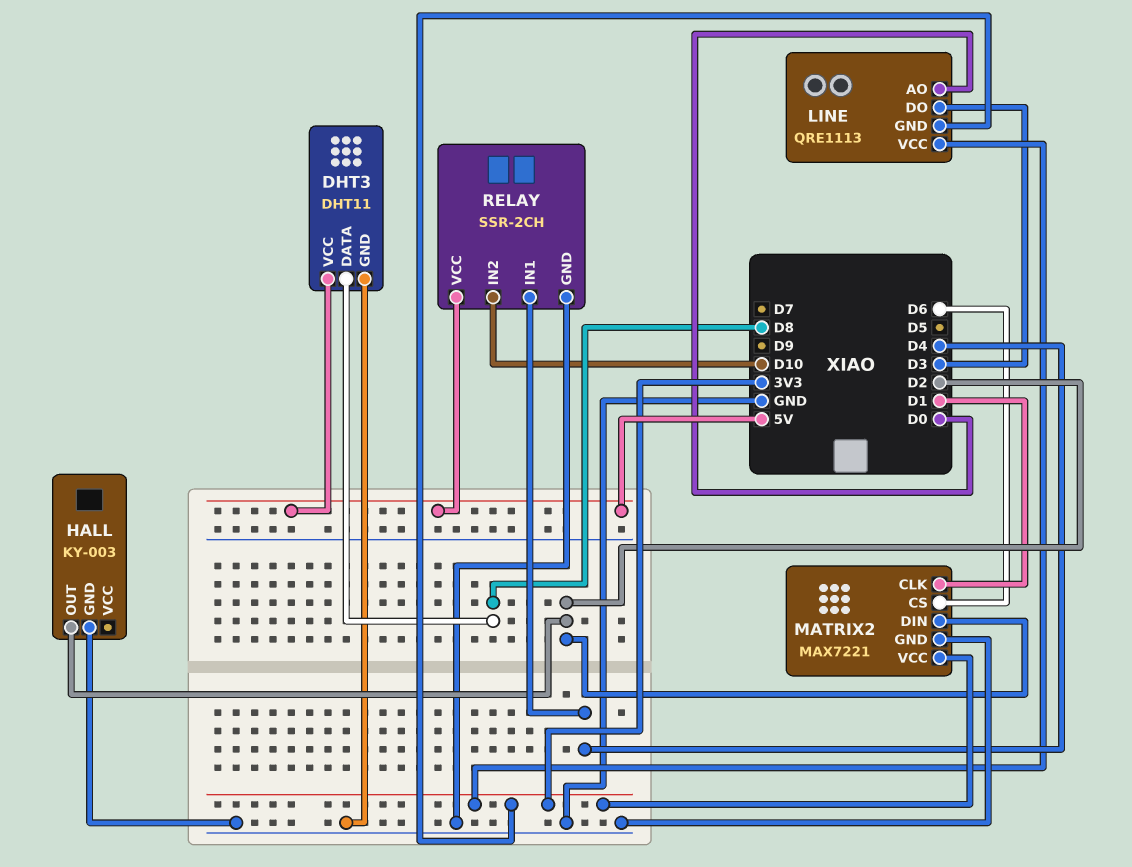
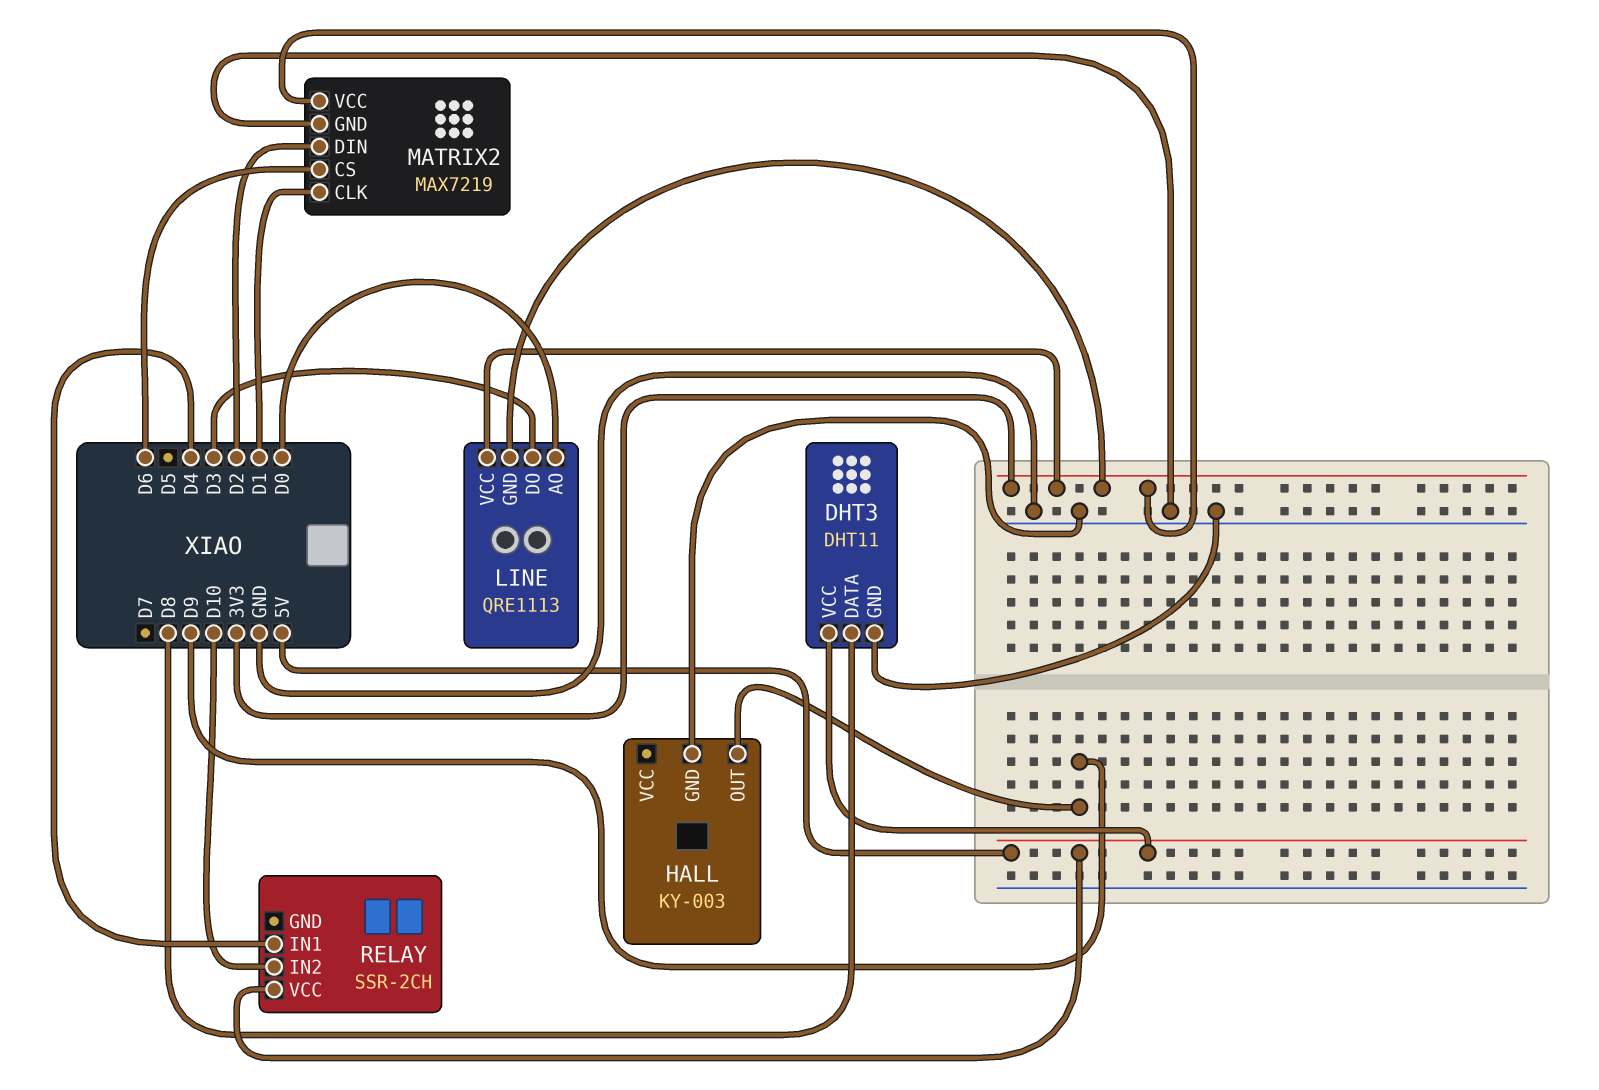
HALL pin OUT: D2 -> D9
MATRIX2: MAX7221 -> MAX7219
RELAY pin GND: GND -> none

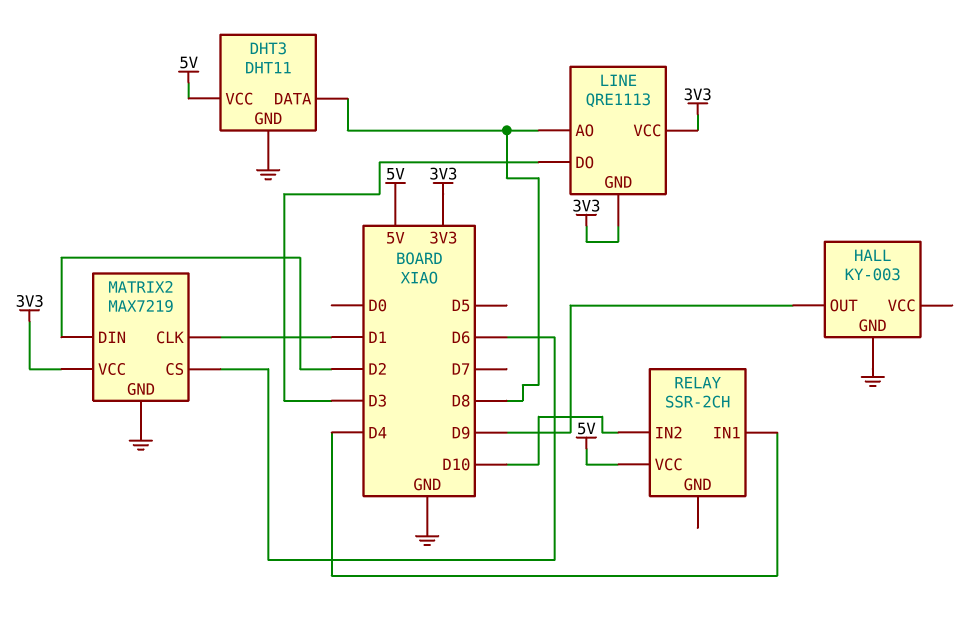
LINE pin AO: D0 -> D8

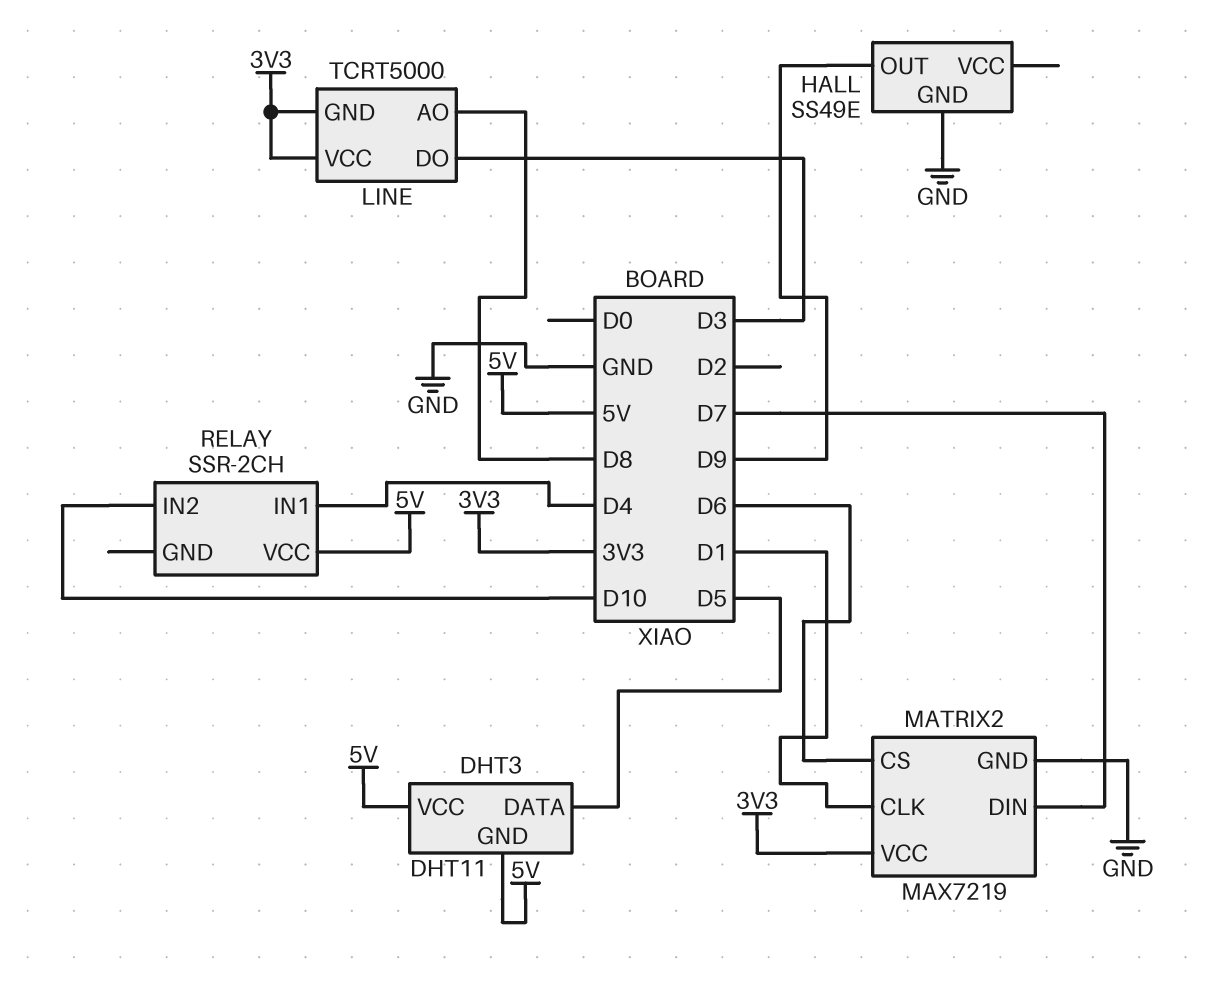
DHT3 pin DATA: D8 -> D5
DHT3 pin GND: GND -> 5V
HALL: KY-003 -> SS49E
LINE: QRE1113 -> TCRT5000
MATRIX2 pin DIN: D2 -> D7

